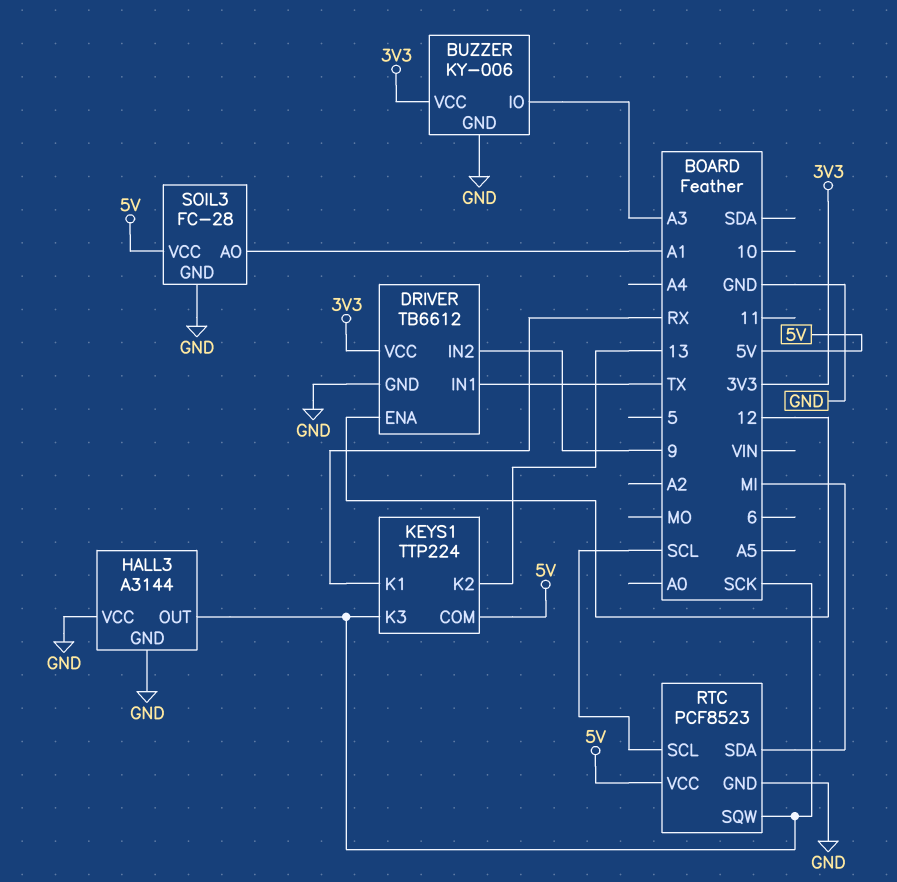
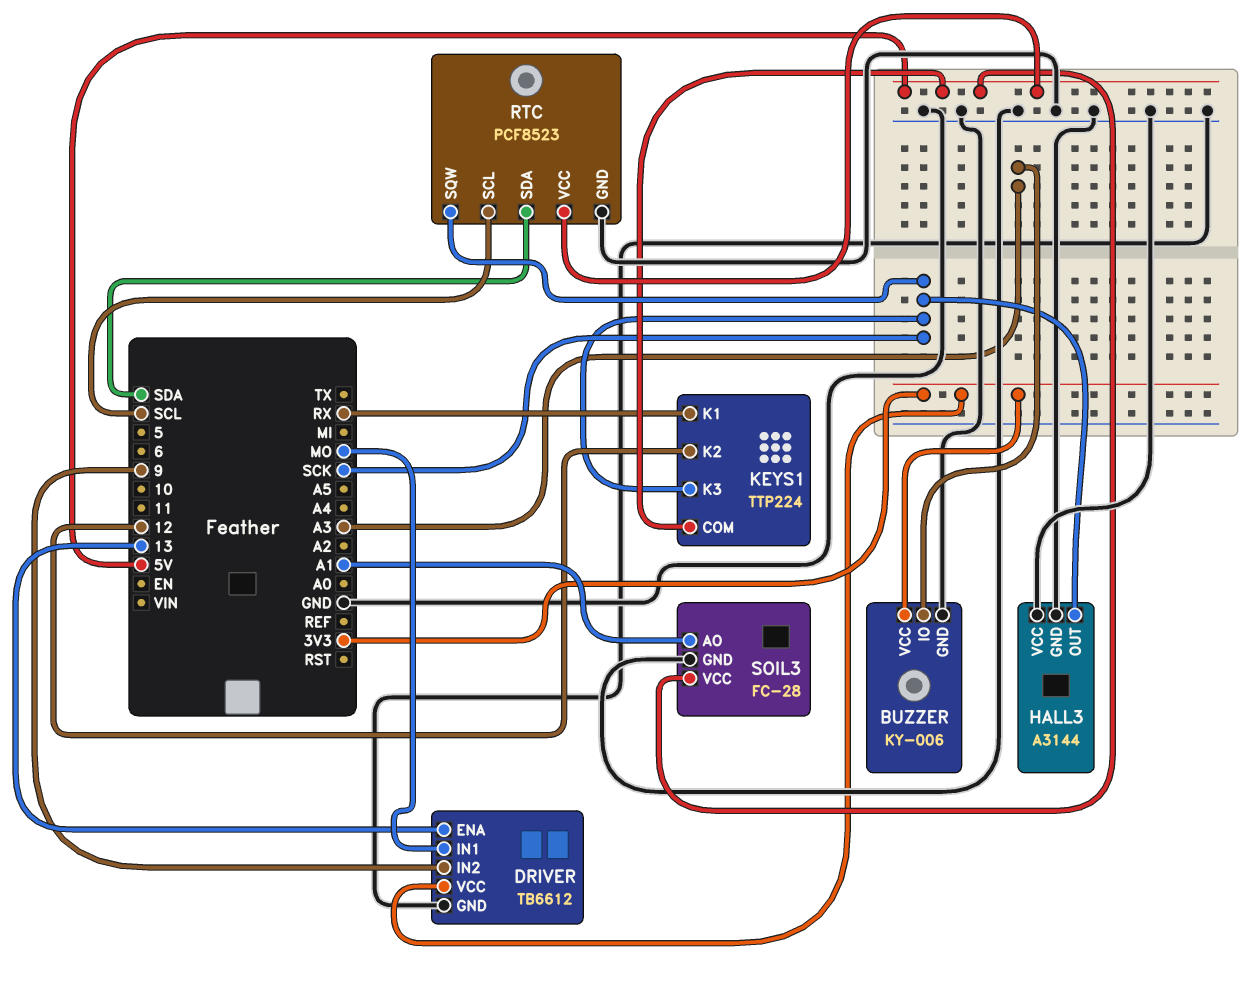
DRIVER pin ENA: 12 -> 13
DRIVER pin IN1: TX -> MO
KEYS1 pin K2: 13 -> 12
RTC pin SDA: MI -> SDA

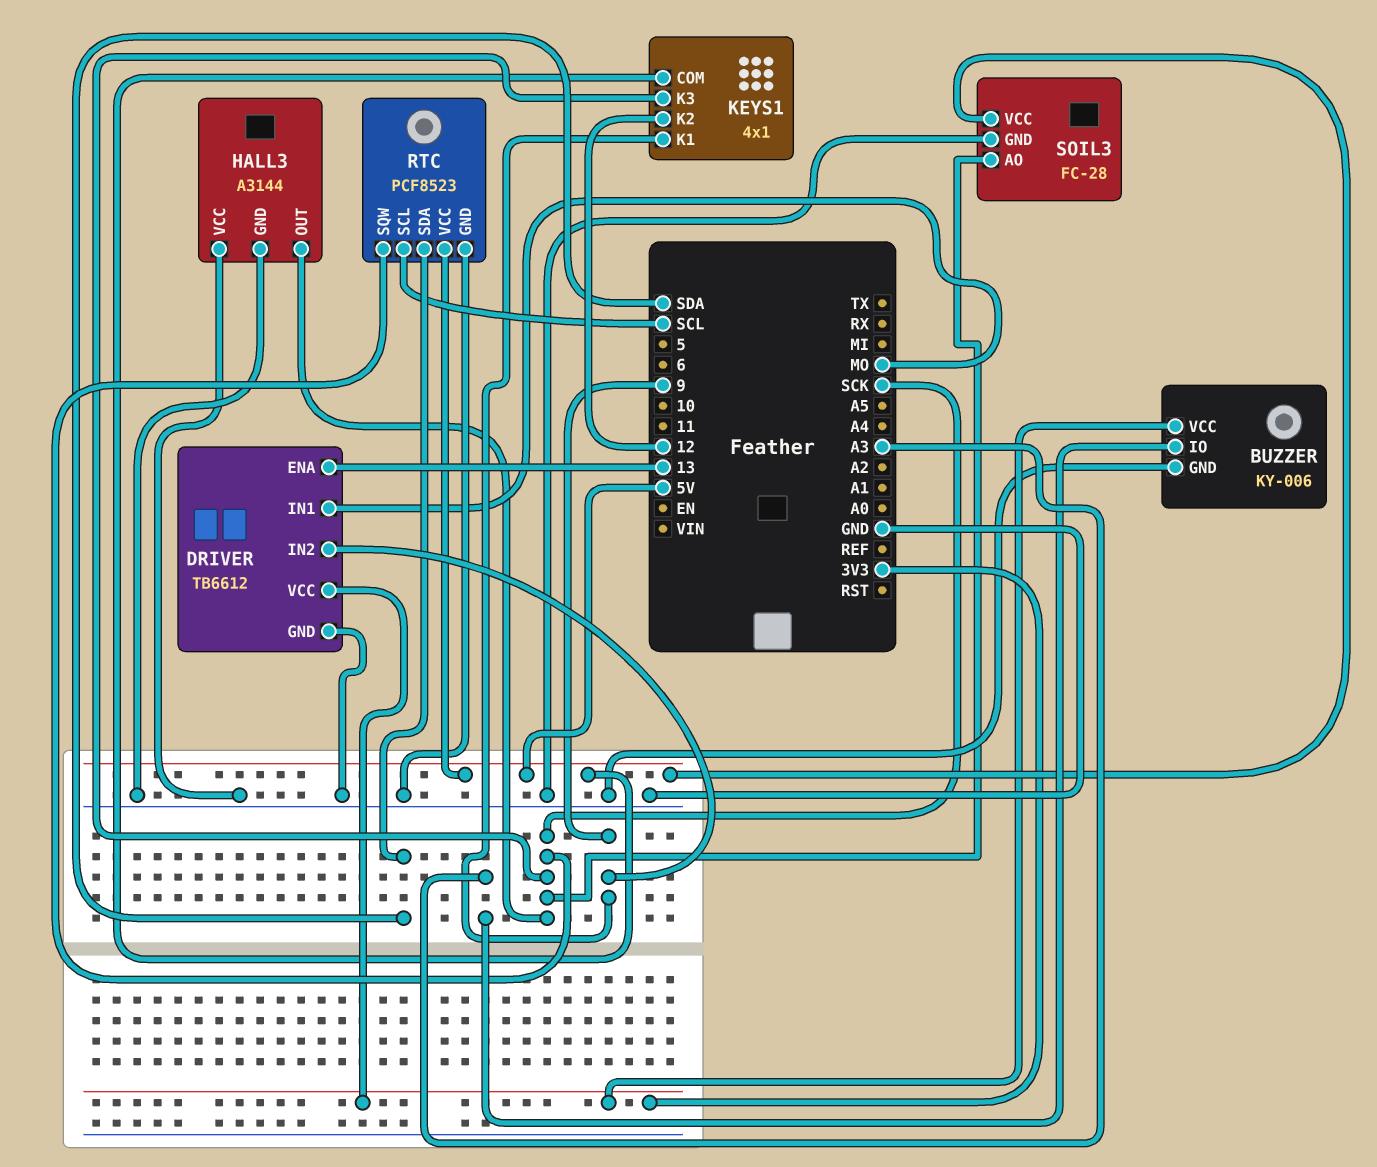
KEYS1: TTP224 -> 4x1
KEYS1 pin K1: RX -> 9
SOIL3 pin AO: A1 -> SCK

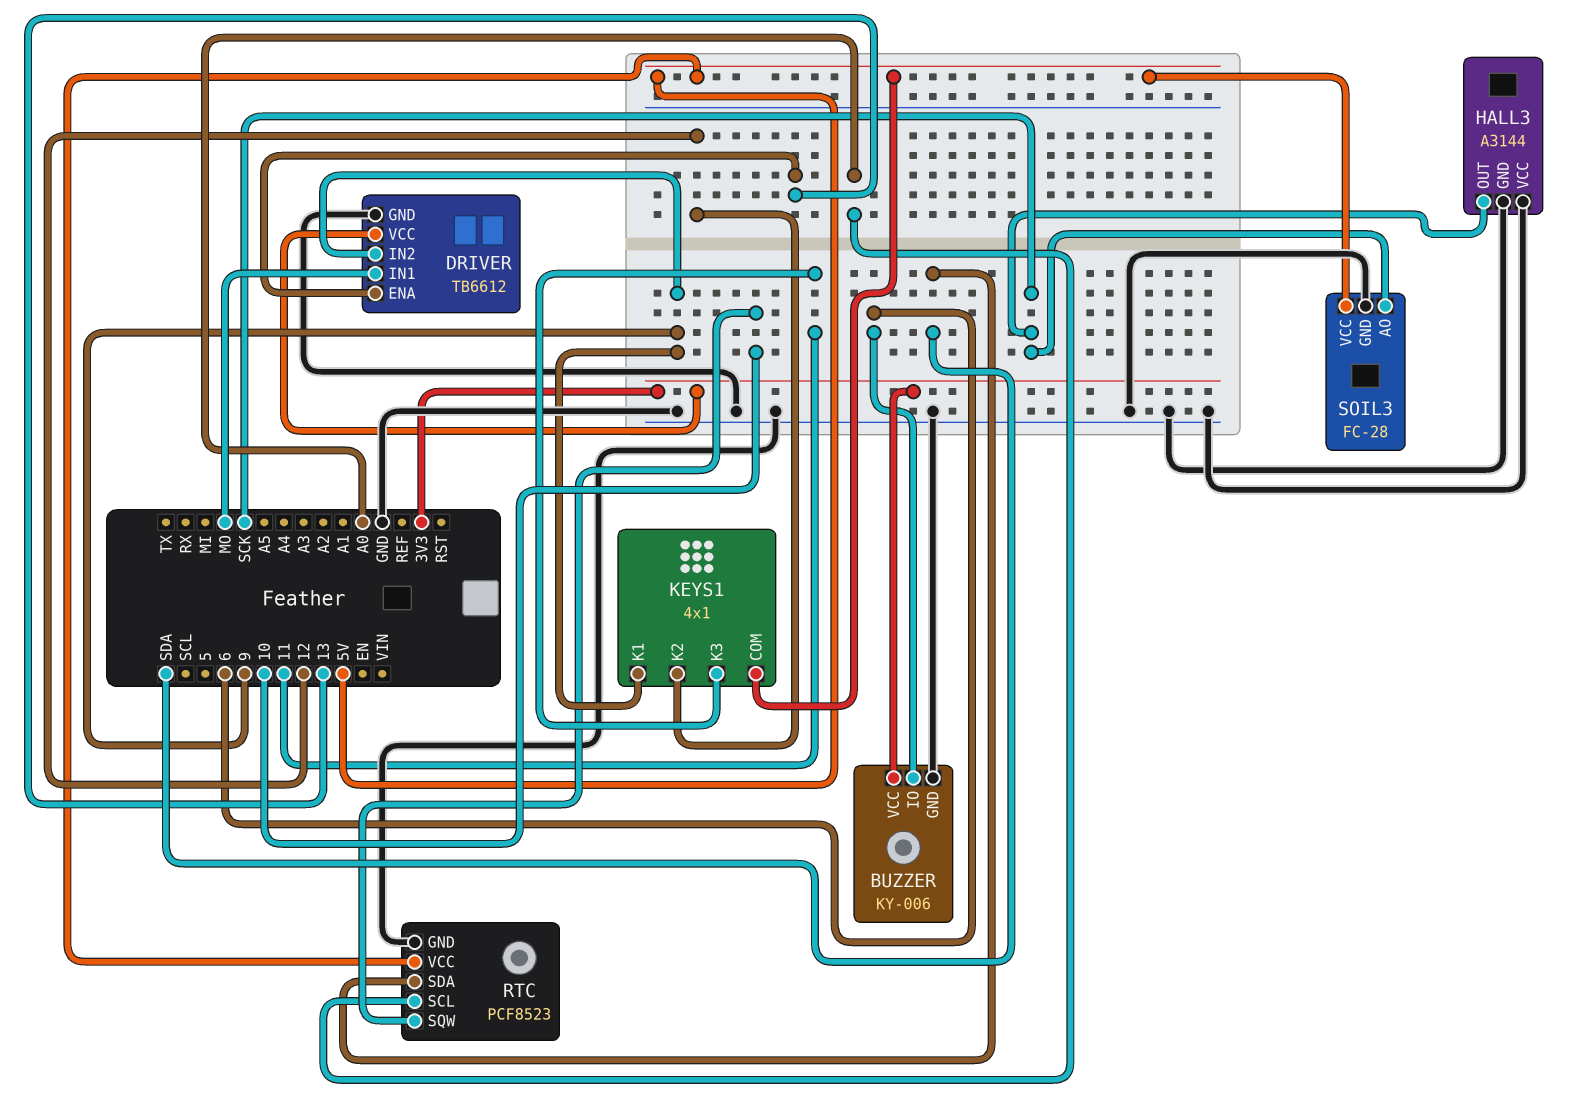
BUZZER pin IO: A3 -> 6
KEYS1 pin K3: SCK -> 11
RTC pin SCL: SCL -> A0
RTC pin SQW: SCK -> 10

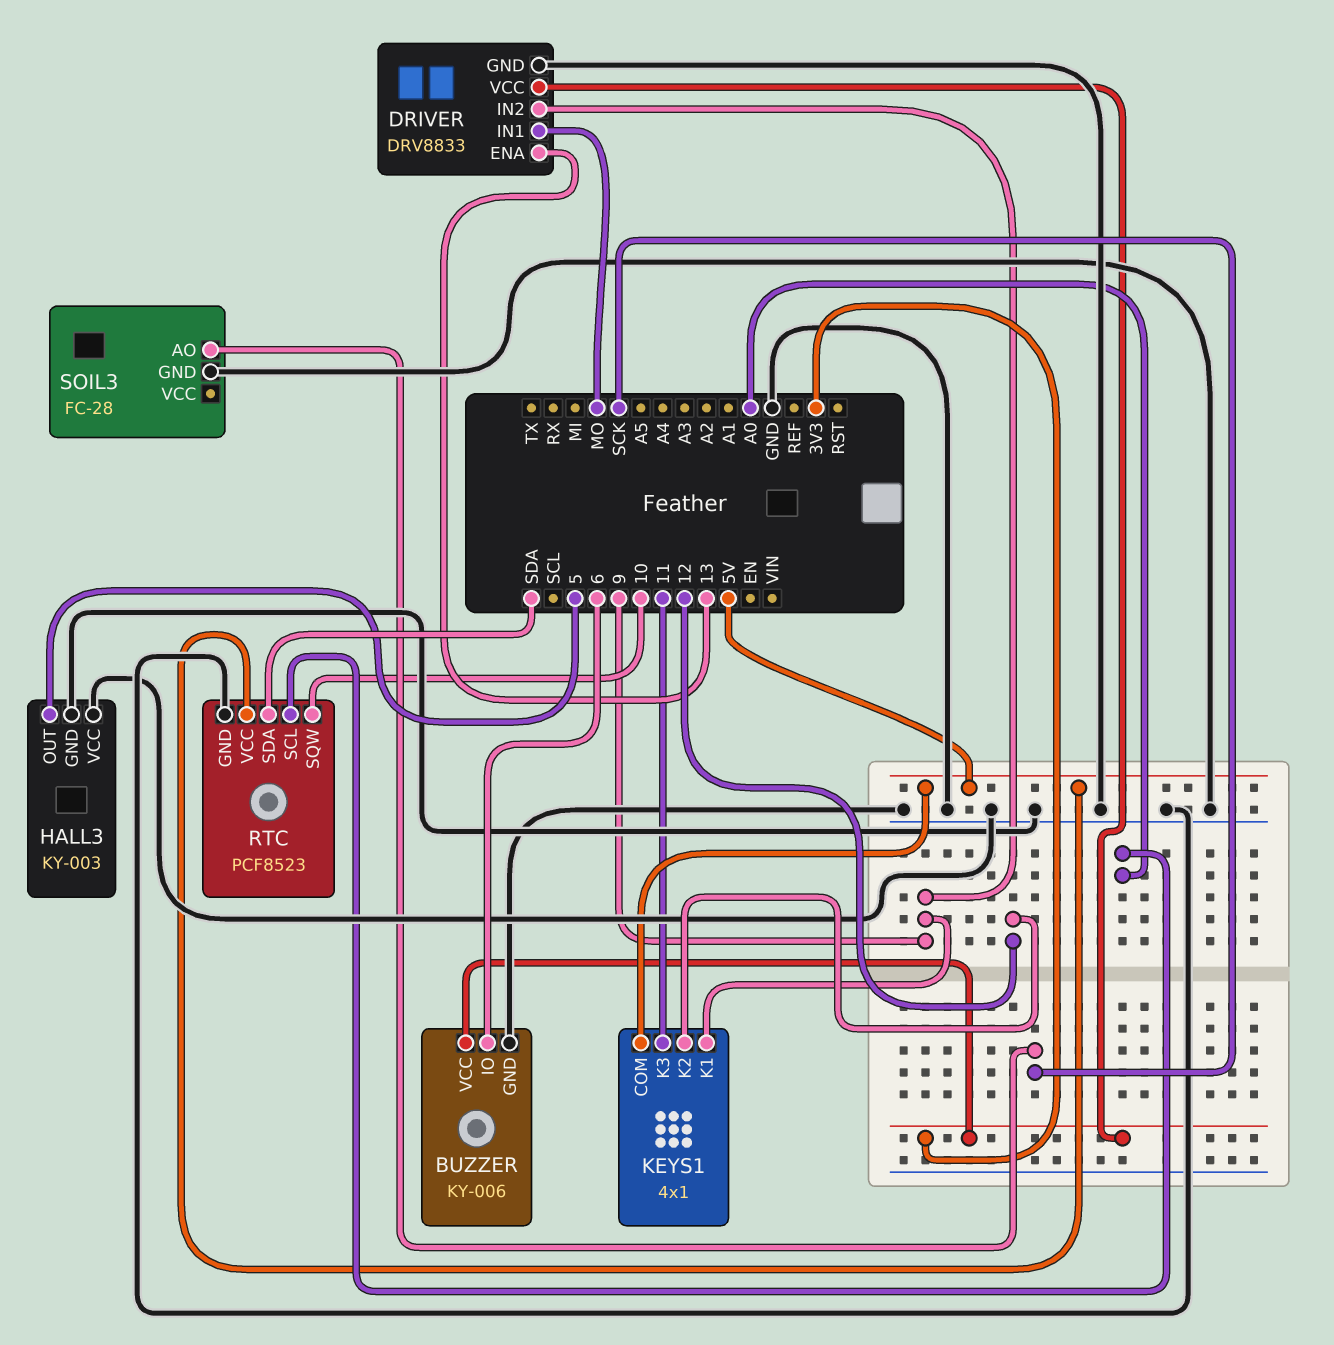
DRIVER: TB6612 -> DRV8833
HALL3: A3144 -> KY-003
HALL3 pin OUT: SCK -> 5
SOIL3 pin VCC: 5V -> none

